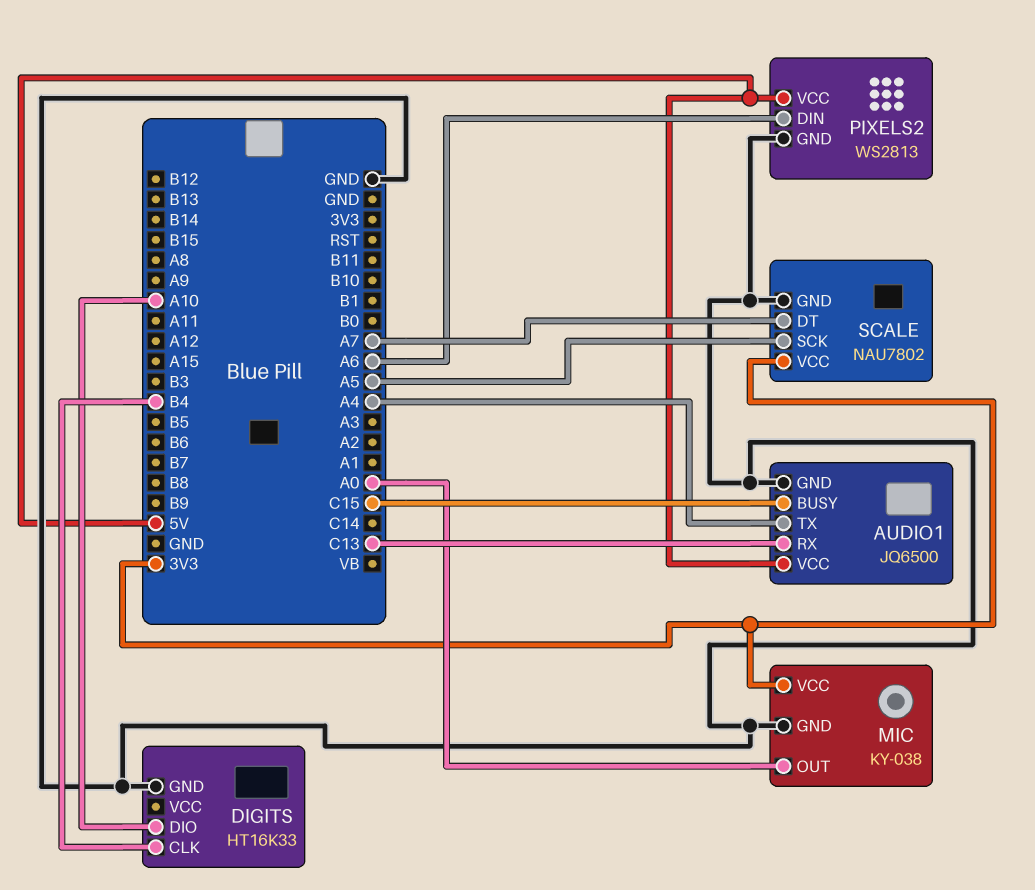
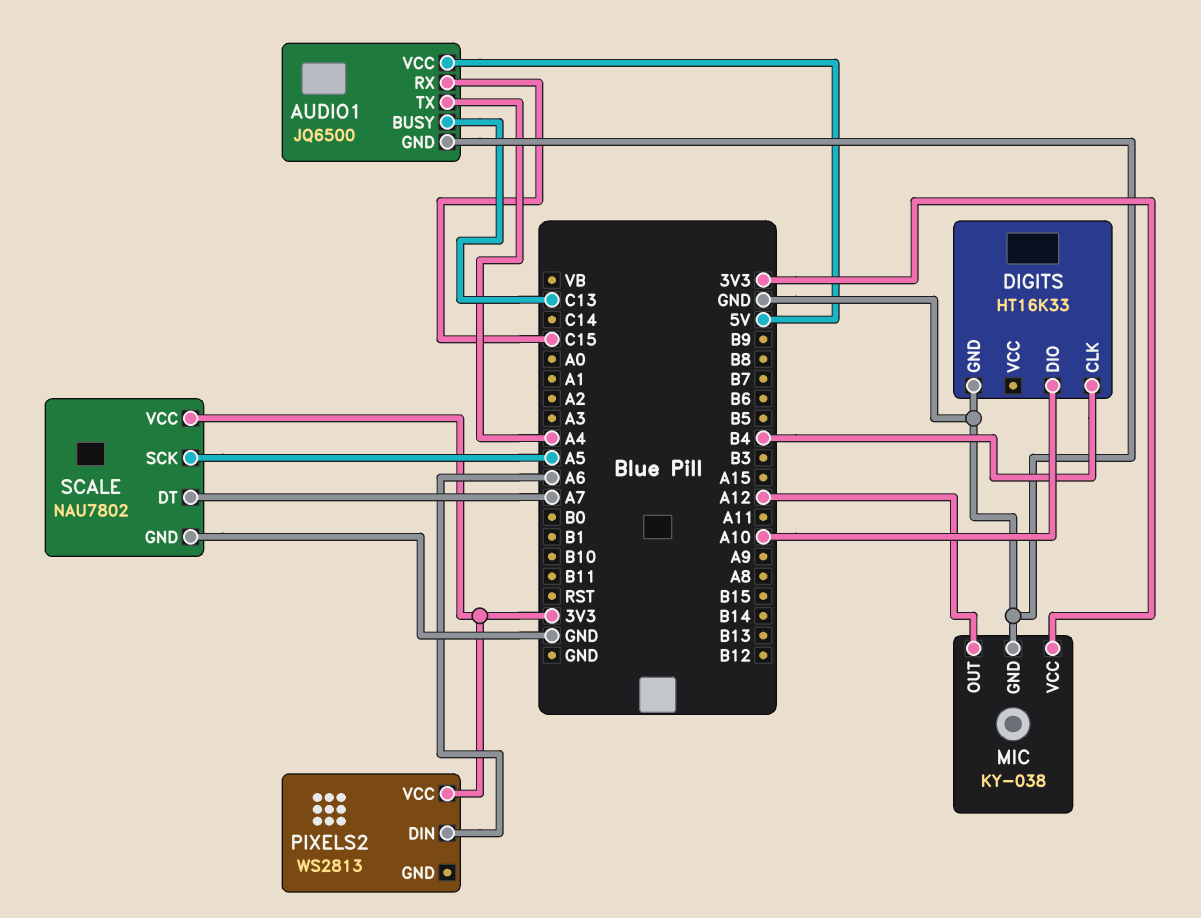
AUDIO1 pin BUSY: C15 -> C13
AUDIO1 pin RX: C13 -> C15
MIC pin OUT: A0 -> A12
PIXELS2 pin GND: GND -> none
PIXELS2 pin VCC: 5V -> 3V3

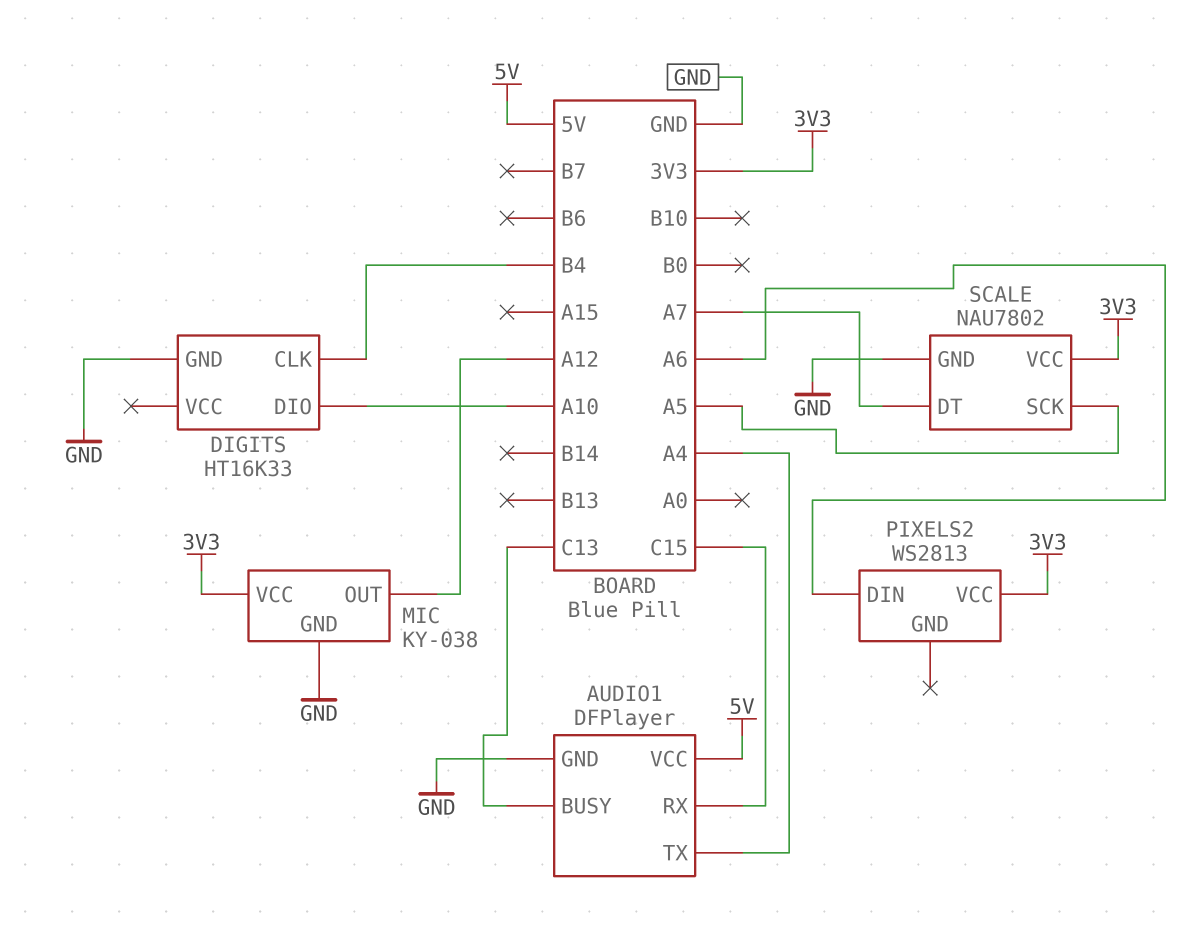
AUDIO1: JQ6500 -> DFPlayer

